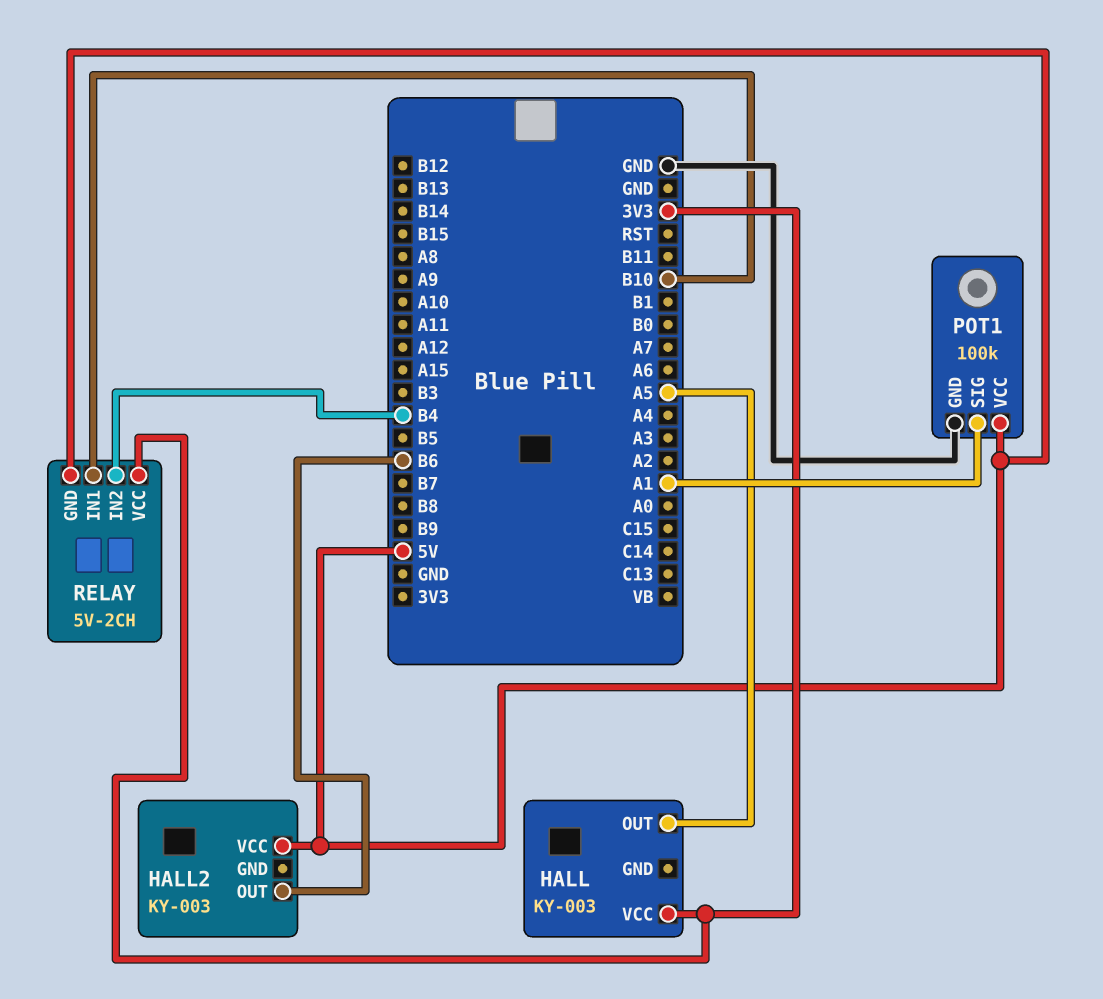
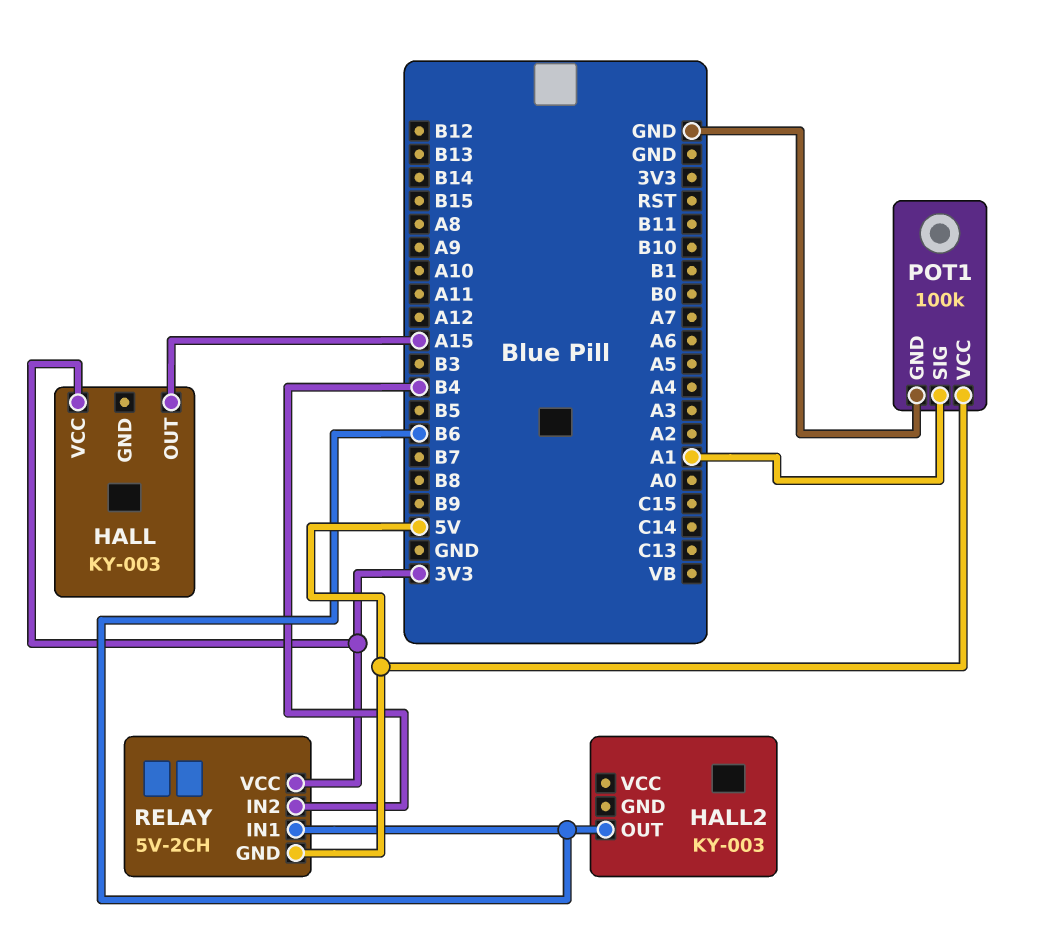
HALL pin OUT: A5 -> A15
HALL2 pin VCC: 5V -> none
RELAY pin IN1: B10 -> B6

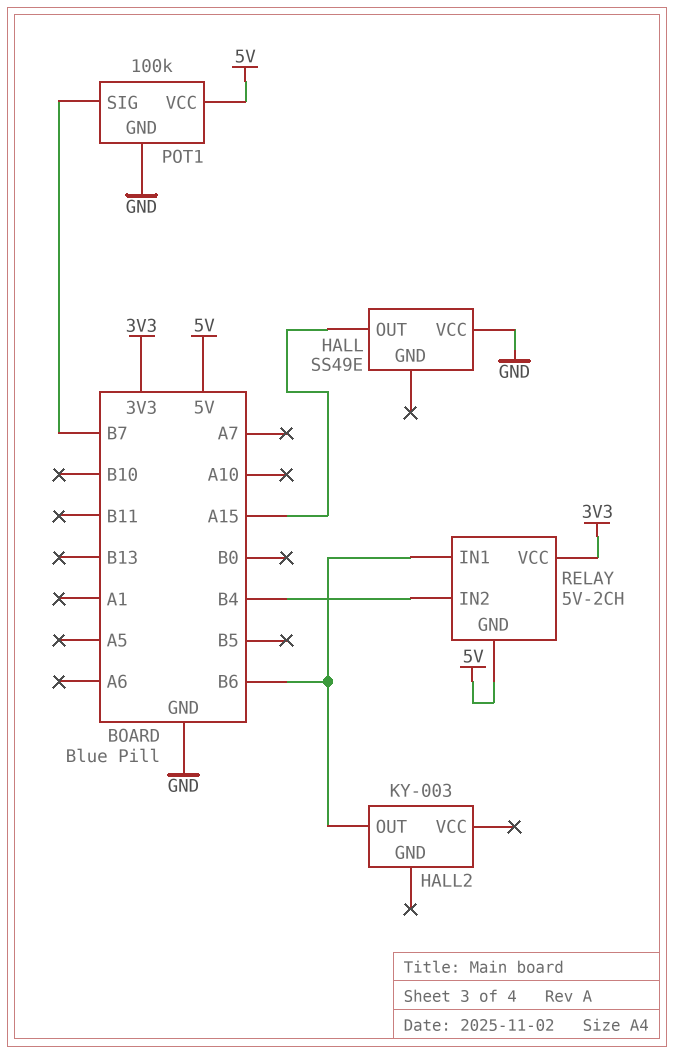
HALL: KY-003 -> SS49E
HALL pin VCC: 3V3 -> GND
POT1 pin SIG: A1 -> B7

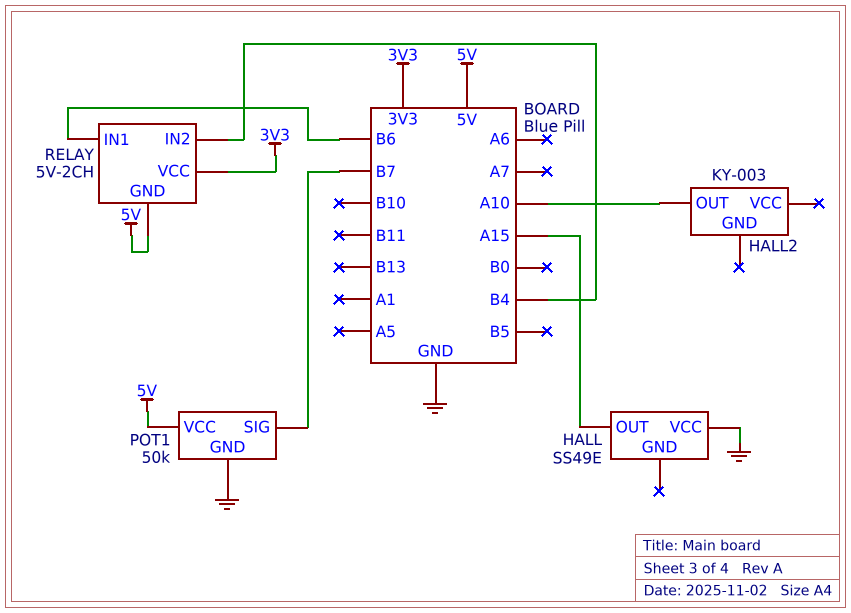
HALL2 pin OUT: B6 -> A10
POT1: 100k -> 50k

